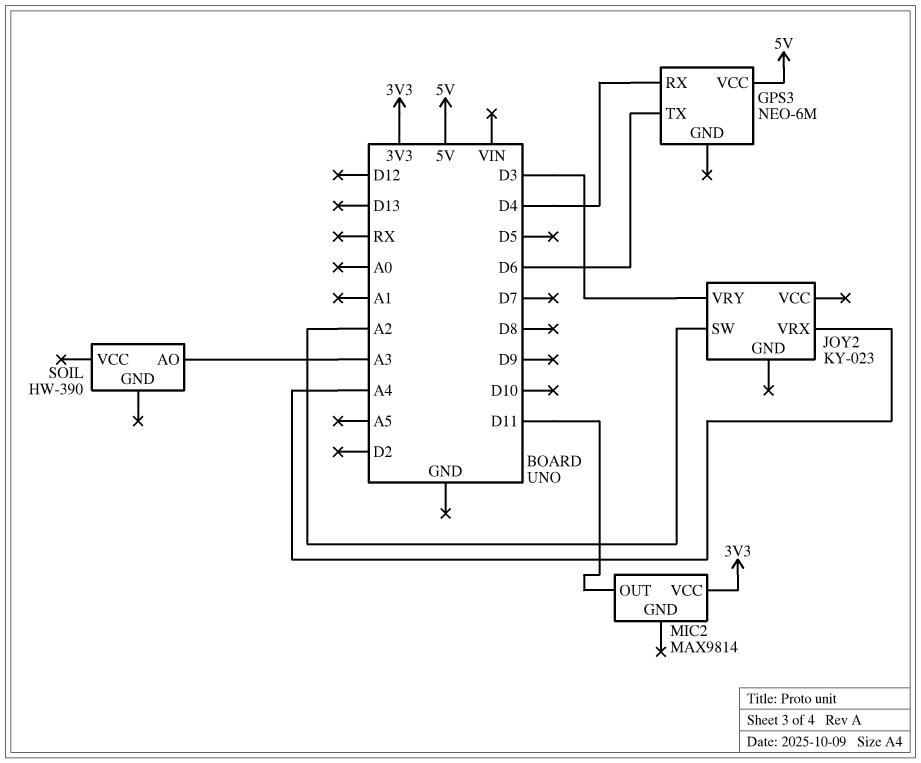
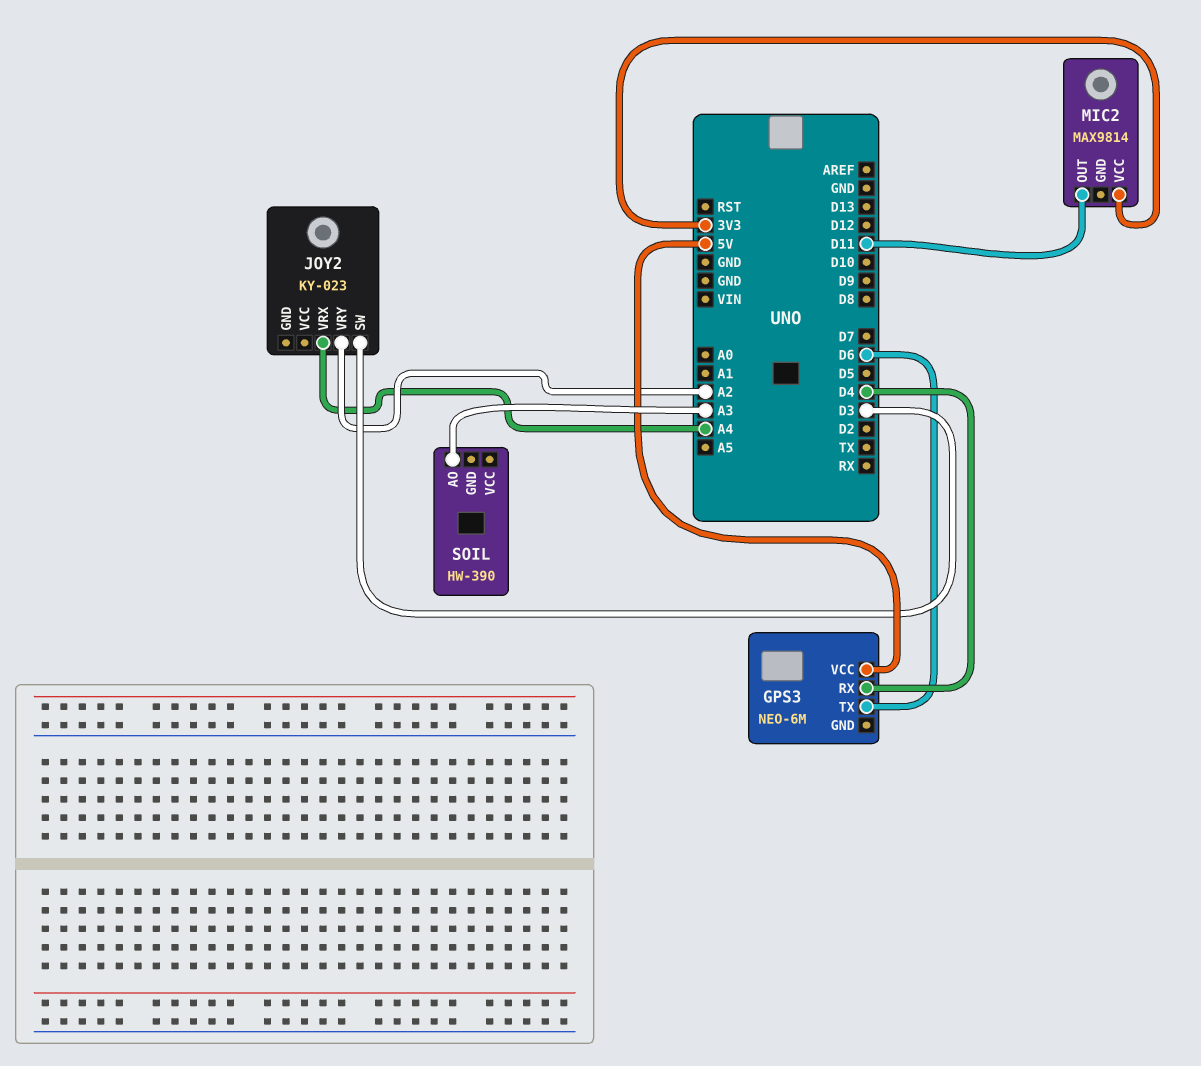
JOY2 pin SW: A2 -> D3
JOY2 pin VRY: D3 -> A2

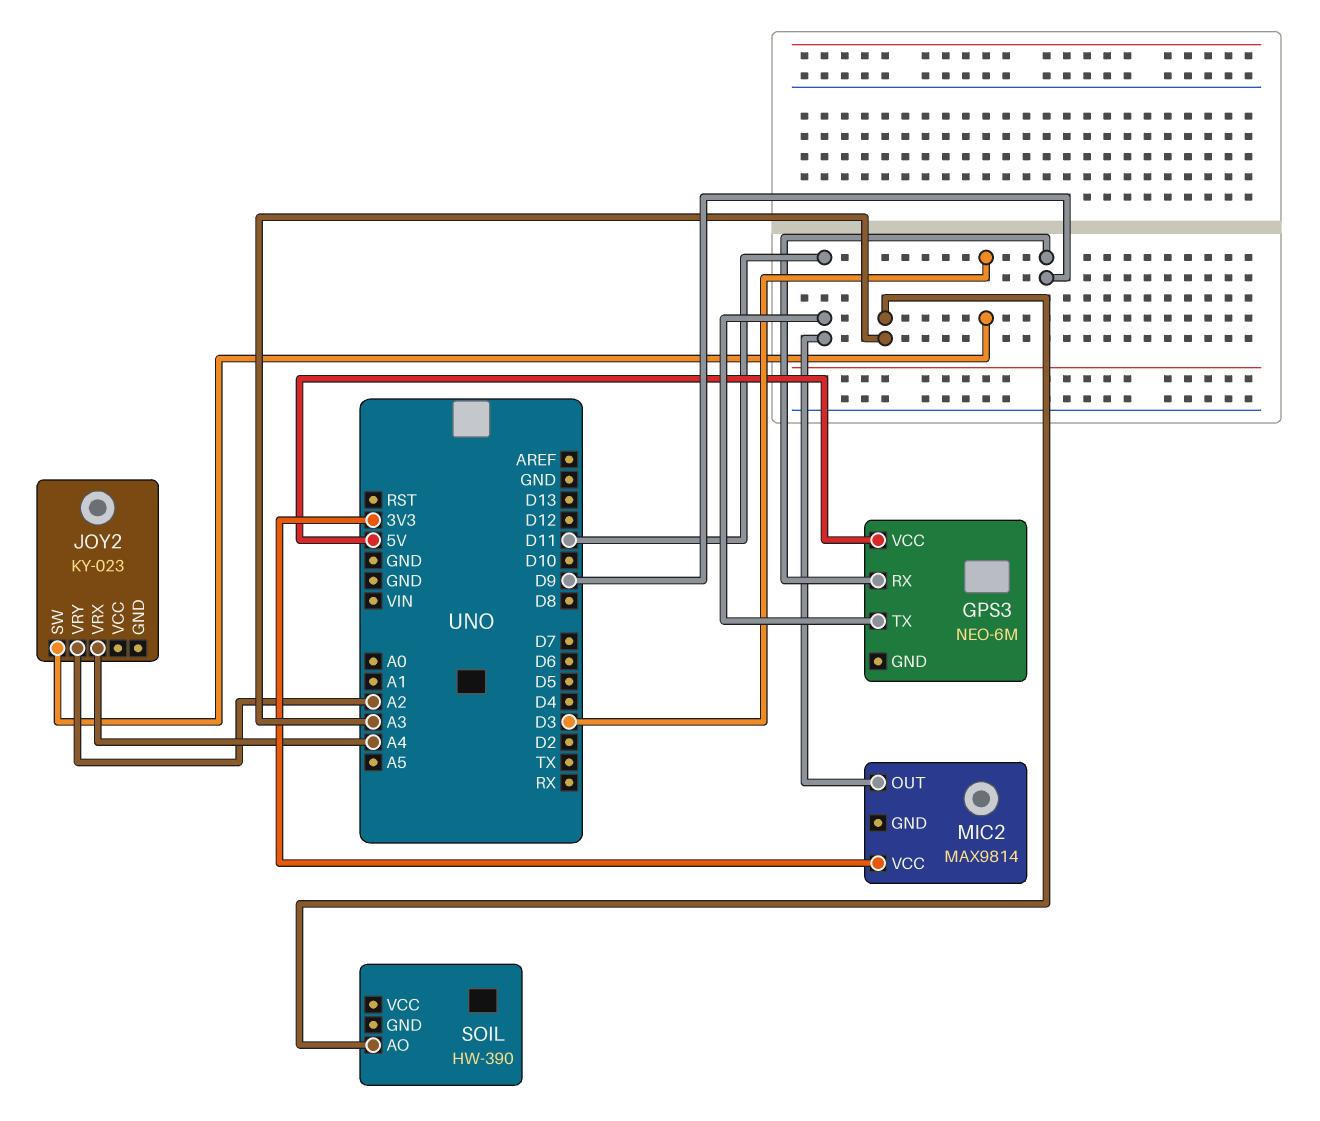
GPS3 pin RX: D4 -> D9
GPS3 pin TX: D6 -> D11

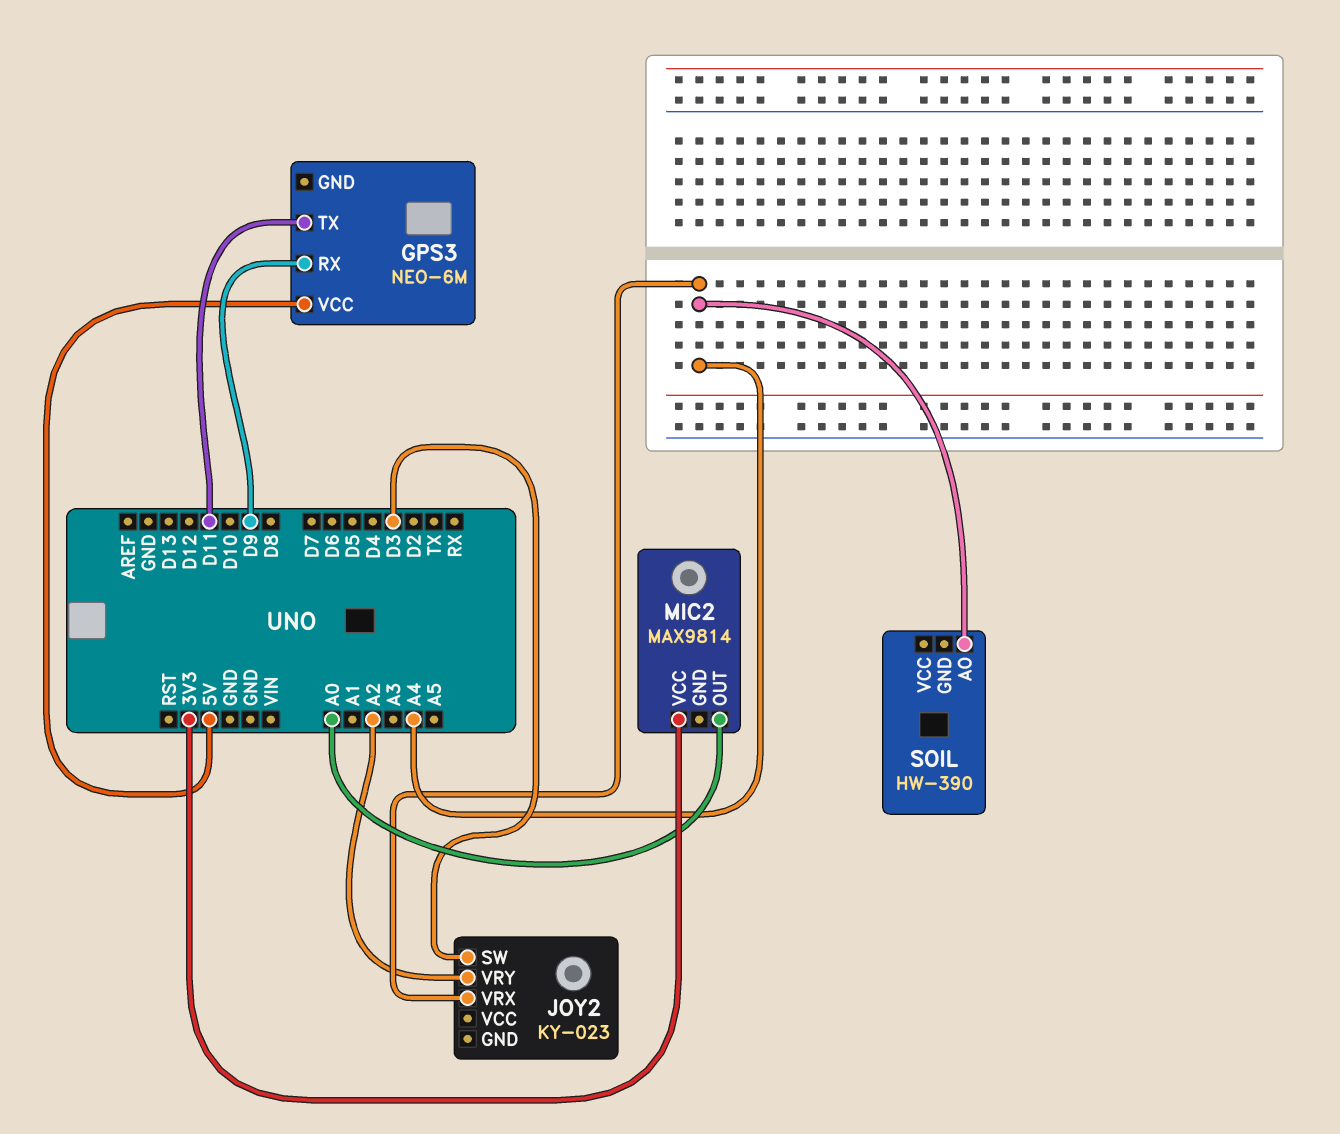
MIC2 pin OUT: D11 -> A0
SOIL pin AO: A3 -> A4

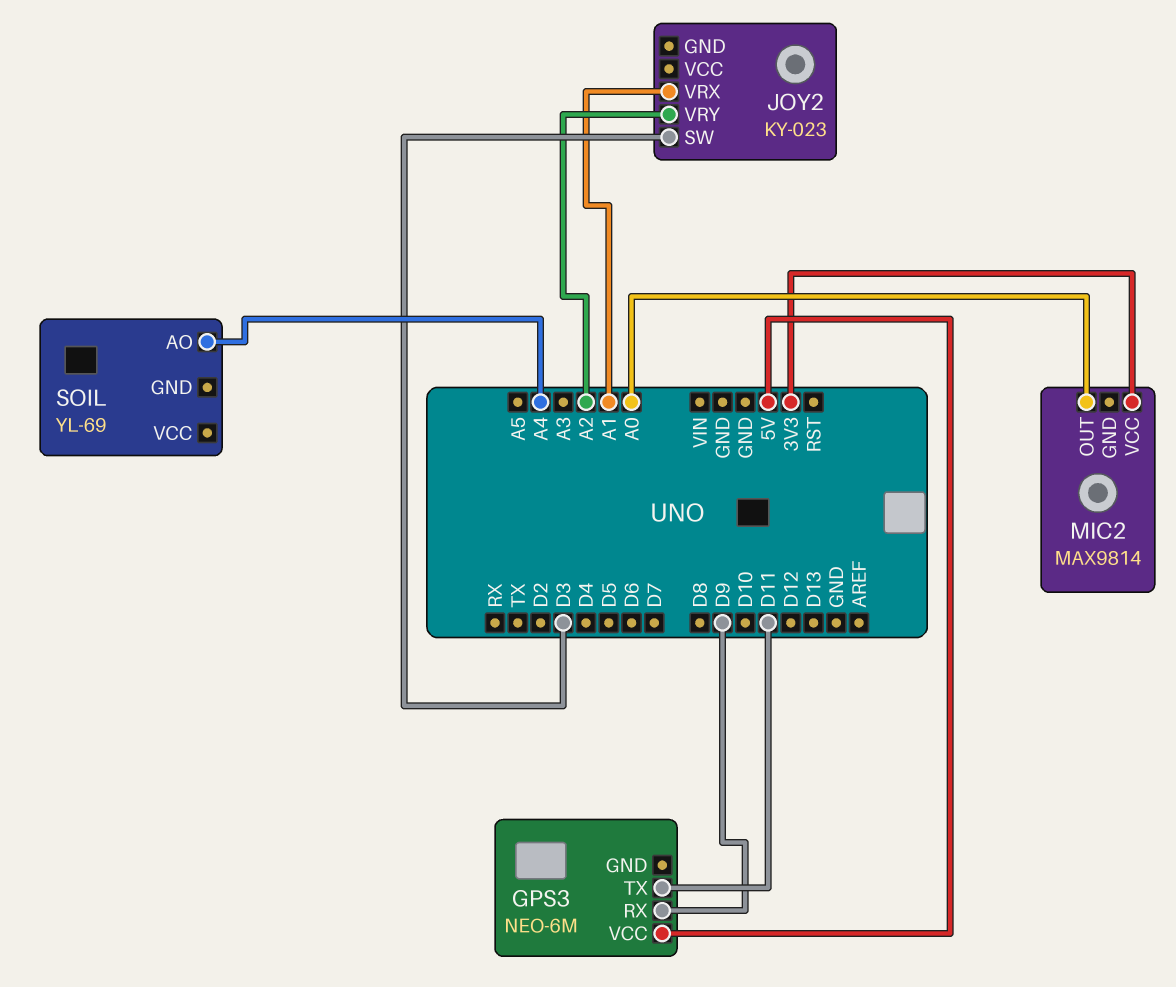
JOY2 pin VRX: A4 -> A1
SOIL: HW-390 -> YL-69

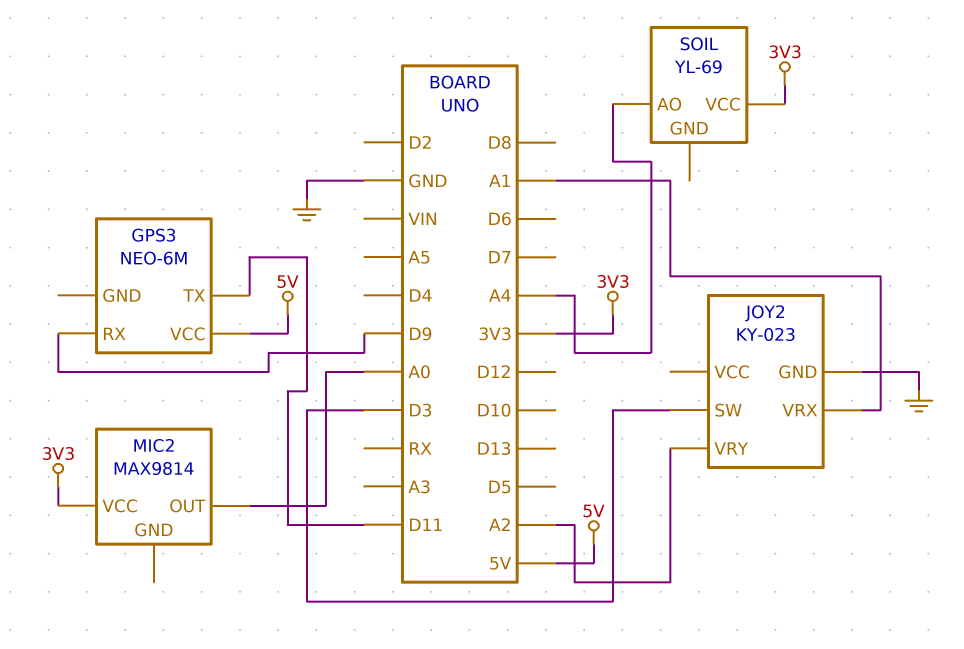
JOY2 pin GND: none -> GND
SOIL pin VCC: none -> 3V3

